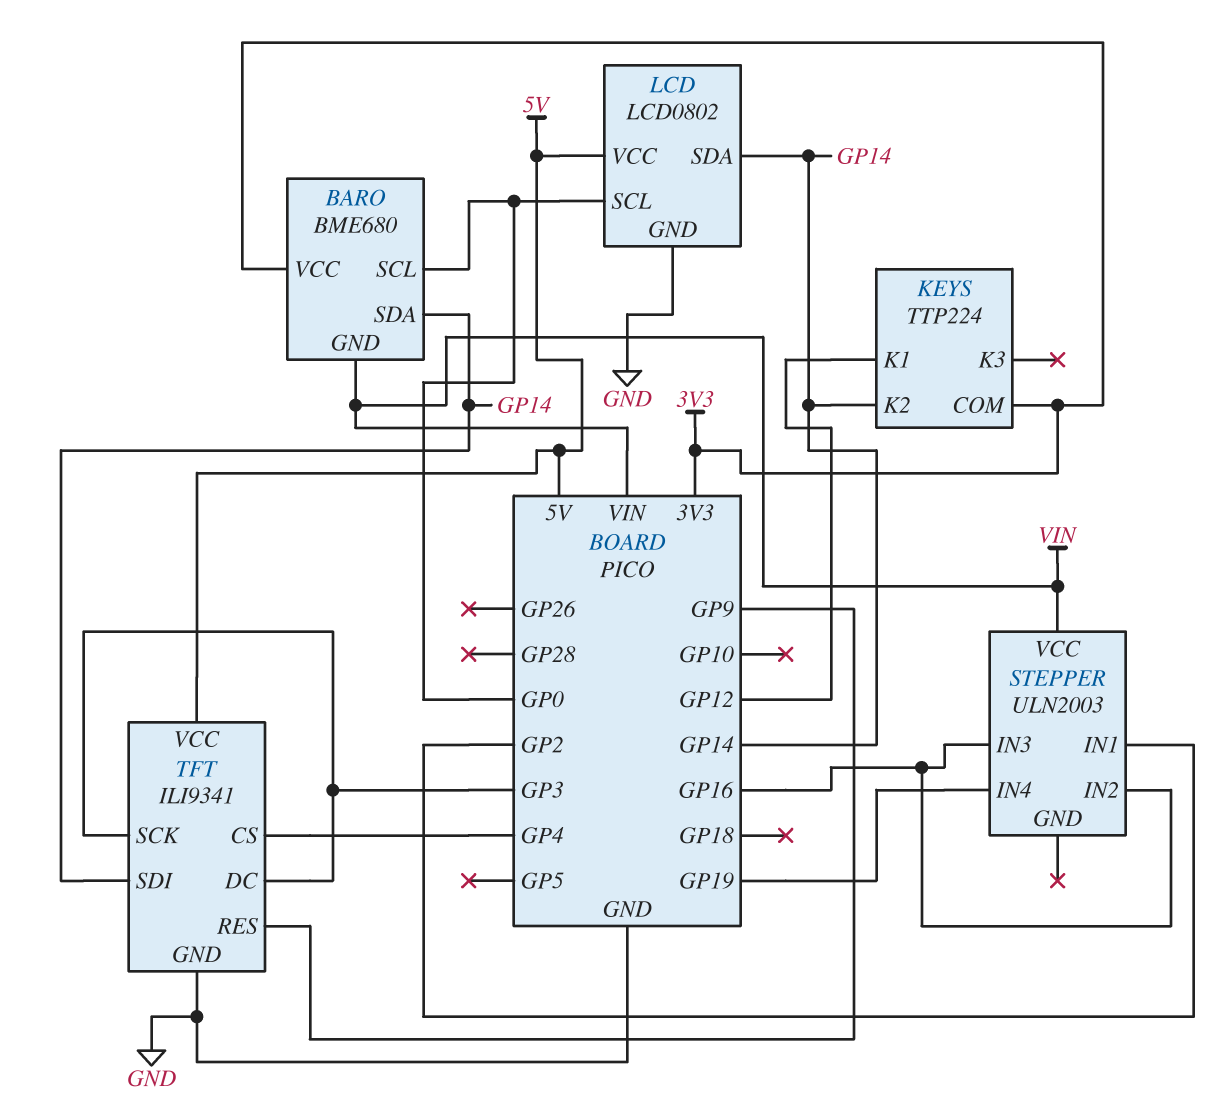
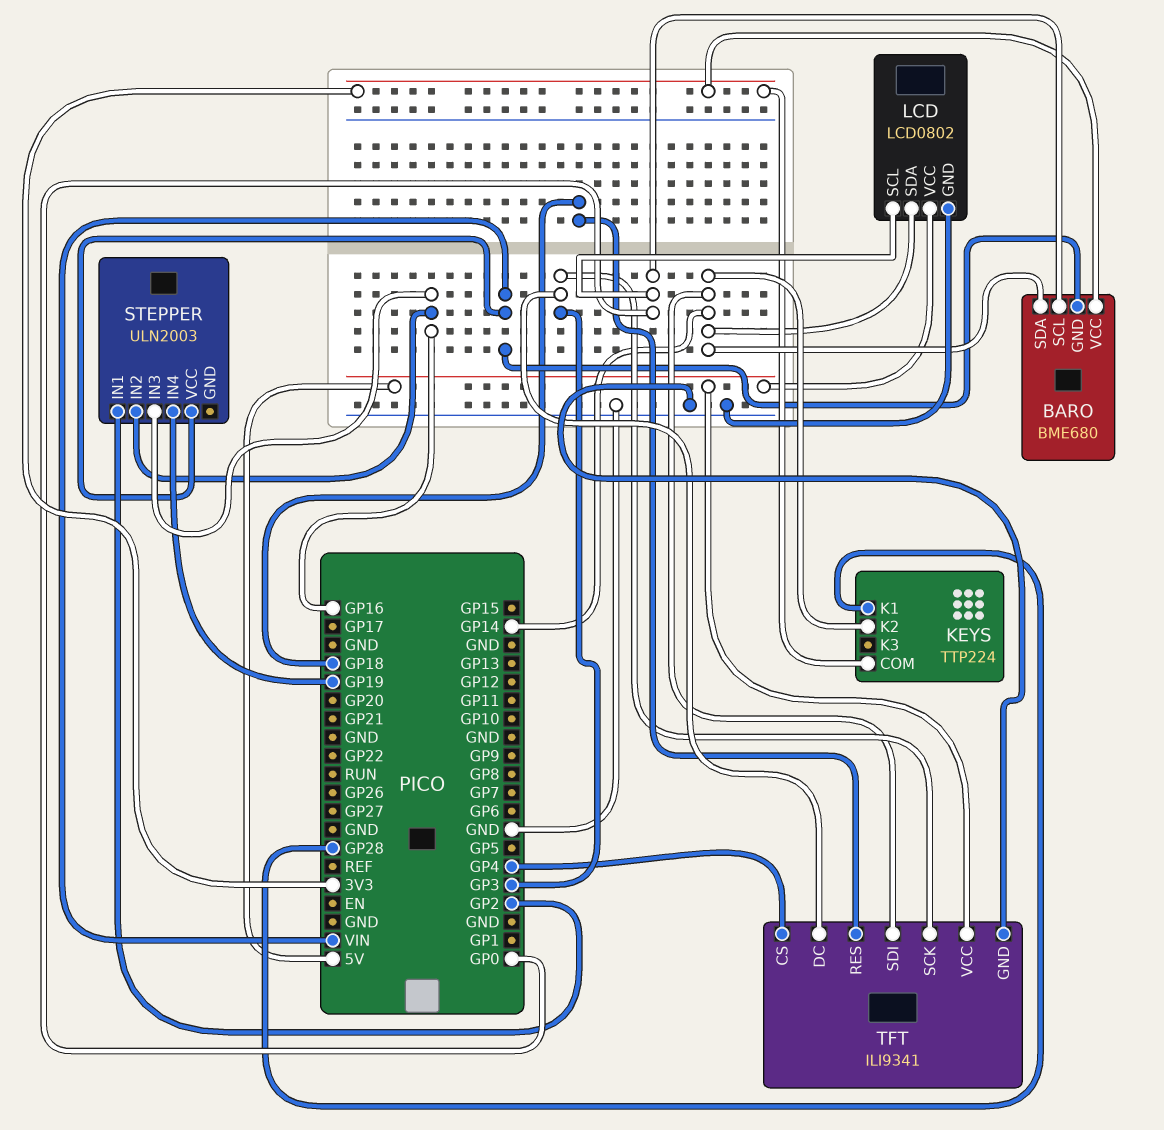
KEYS pin K1: GP12 -> GP28
TFT pin RES: GP9 -> GP18

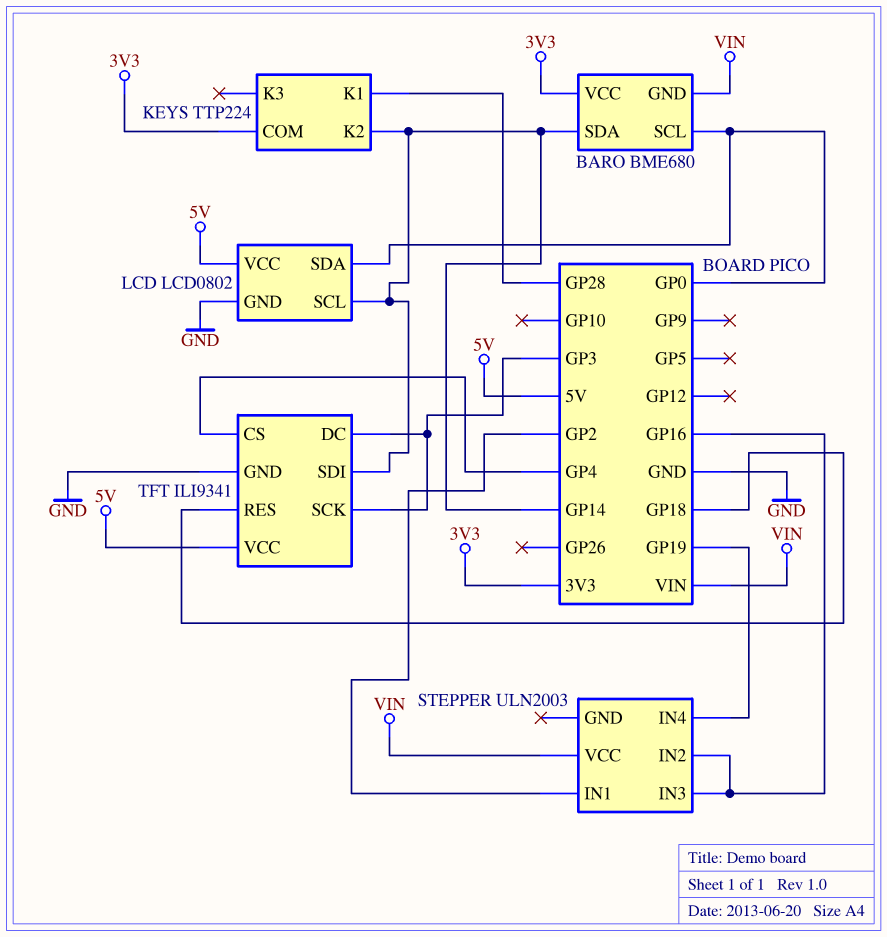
LCD pin SCL: GP0 -> GP14
LCD pin SDA: GP14 -> GP0

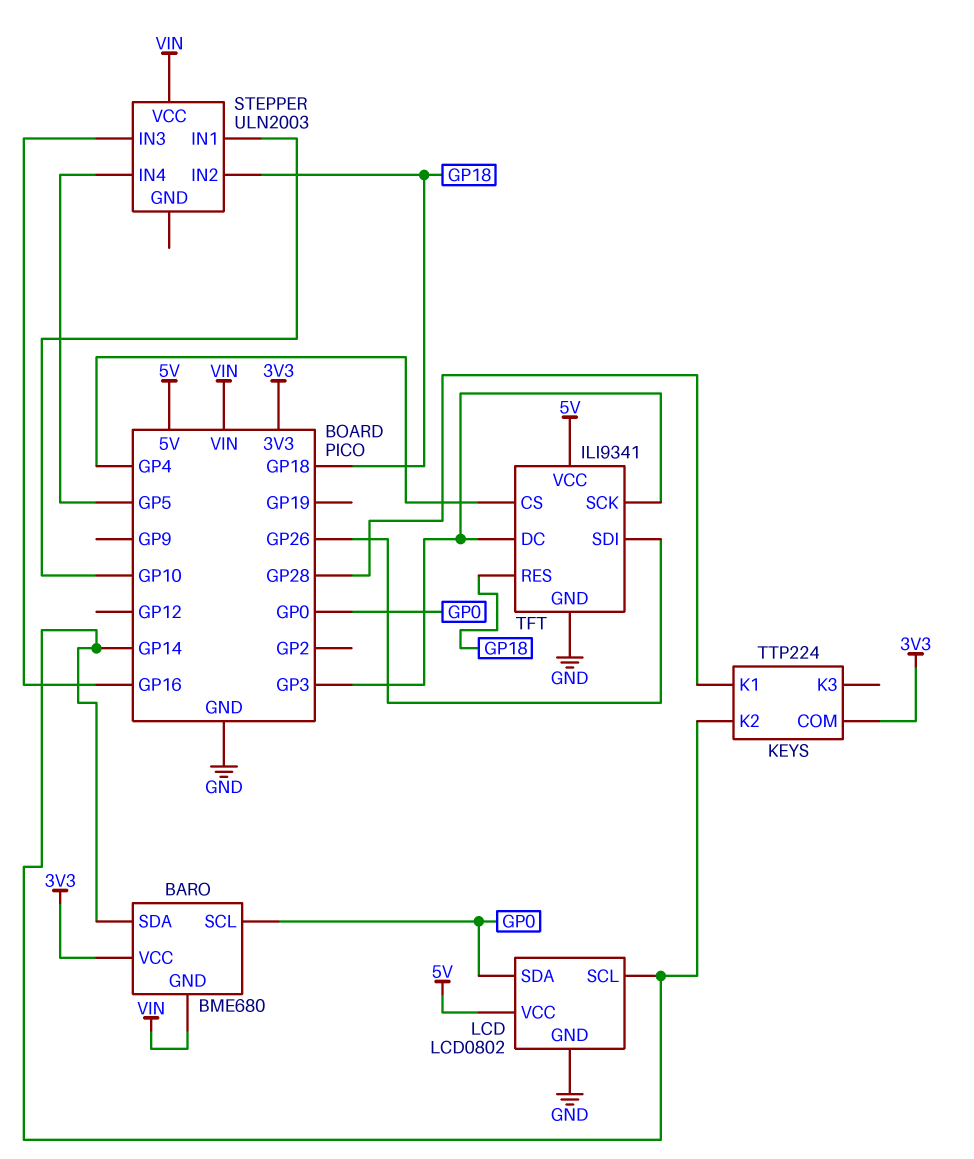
STEPPER pin IN1: GP2 -> GP10
STEPPER pin IN2: GP16 -> GP18
STEPPER pin IN4: GP19 -> GP5
TFT pin SDI: GP14 -> GP26

